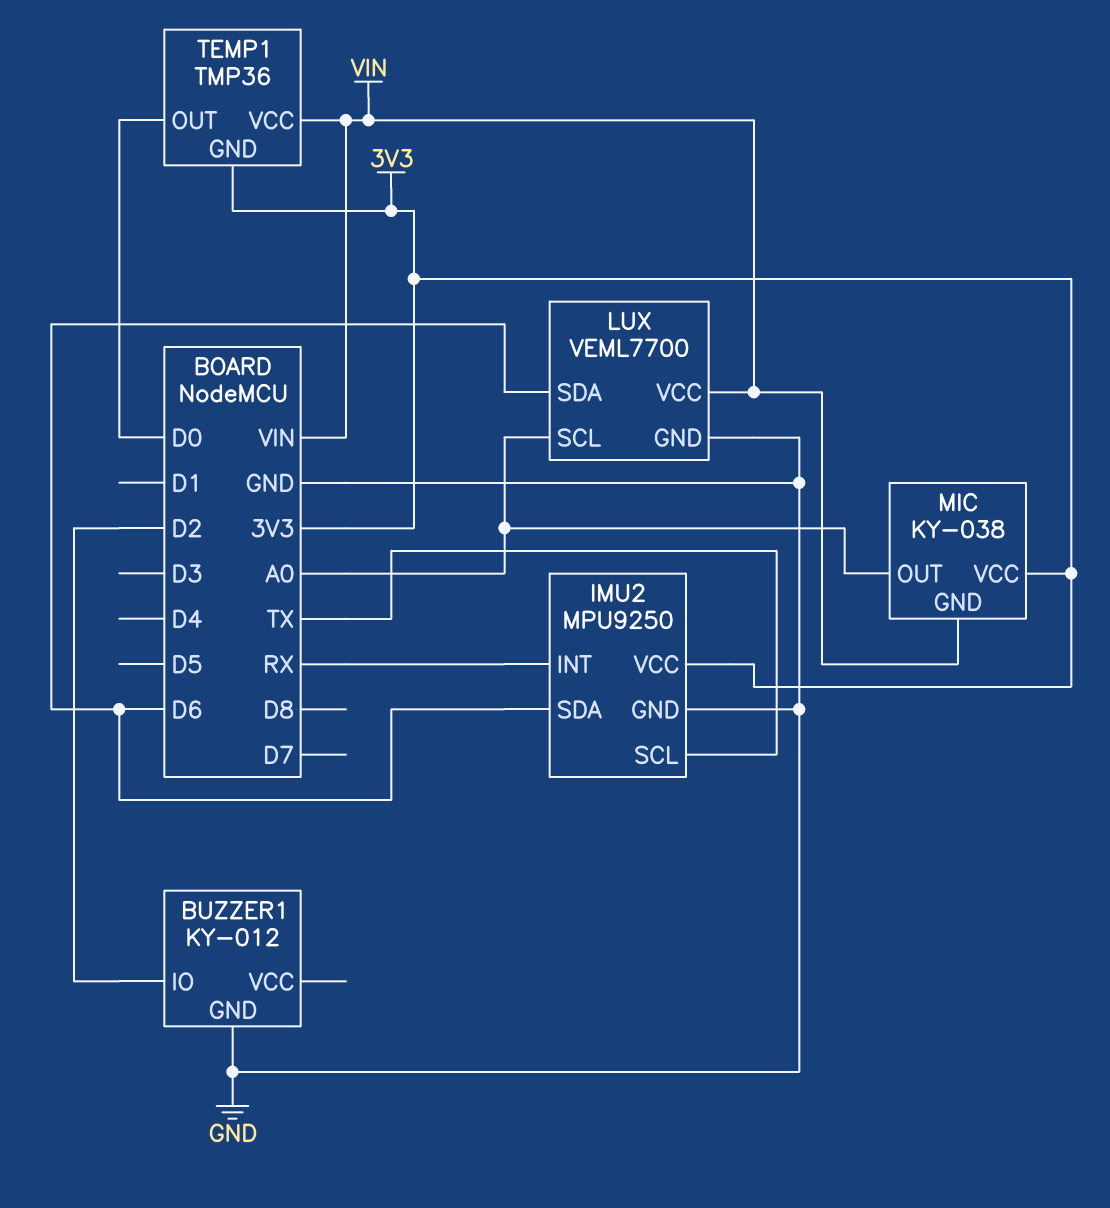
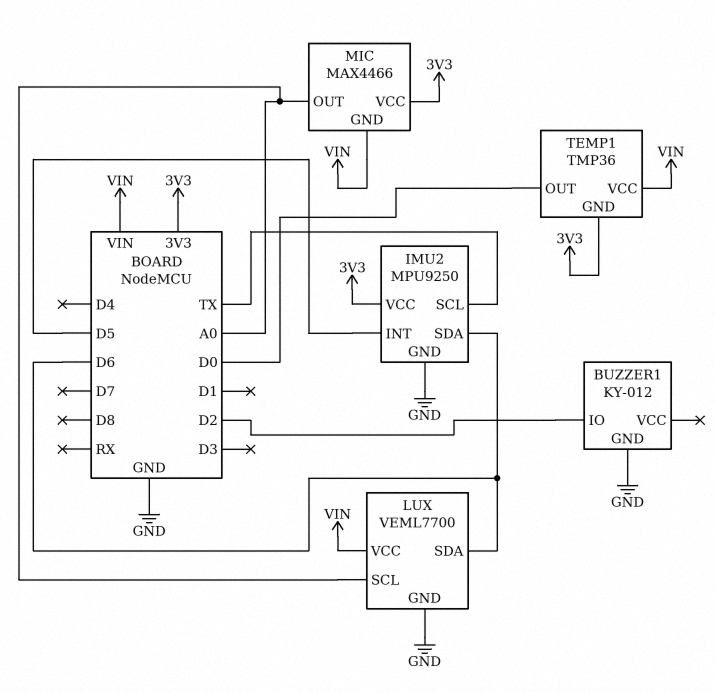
IMU2 pin INT: RX -> D5
MIC: KY-038 -> MAX4466

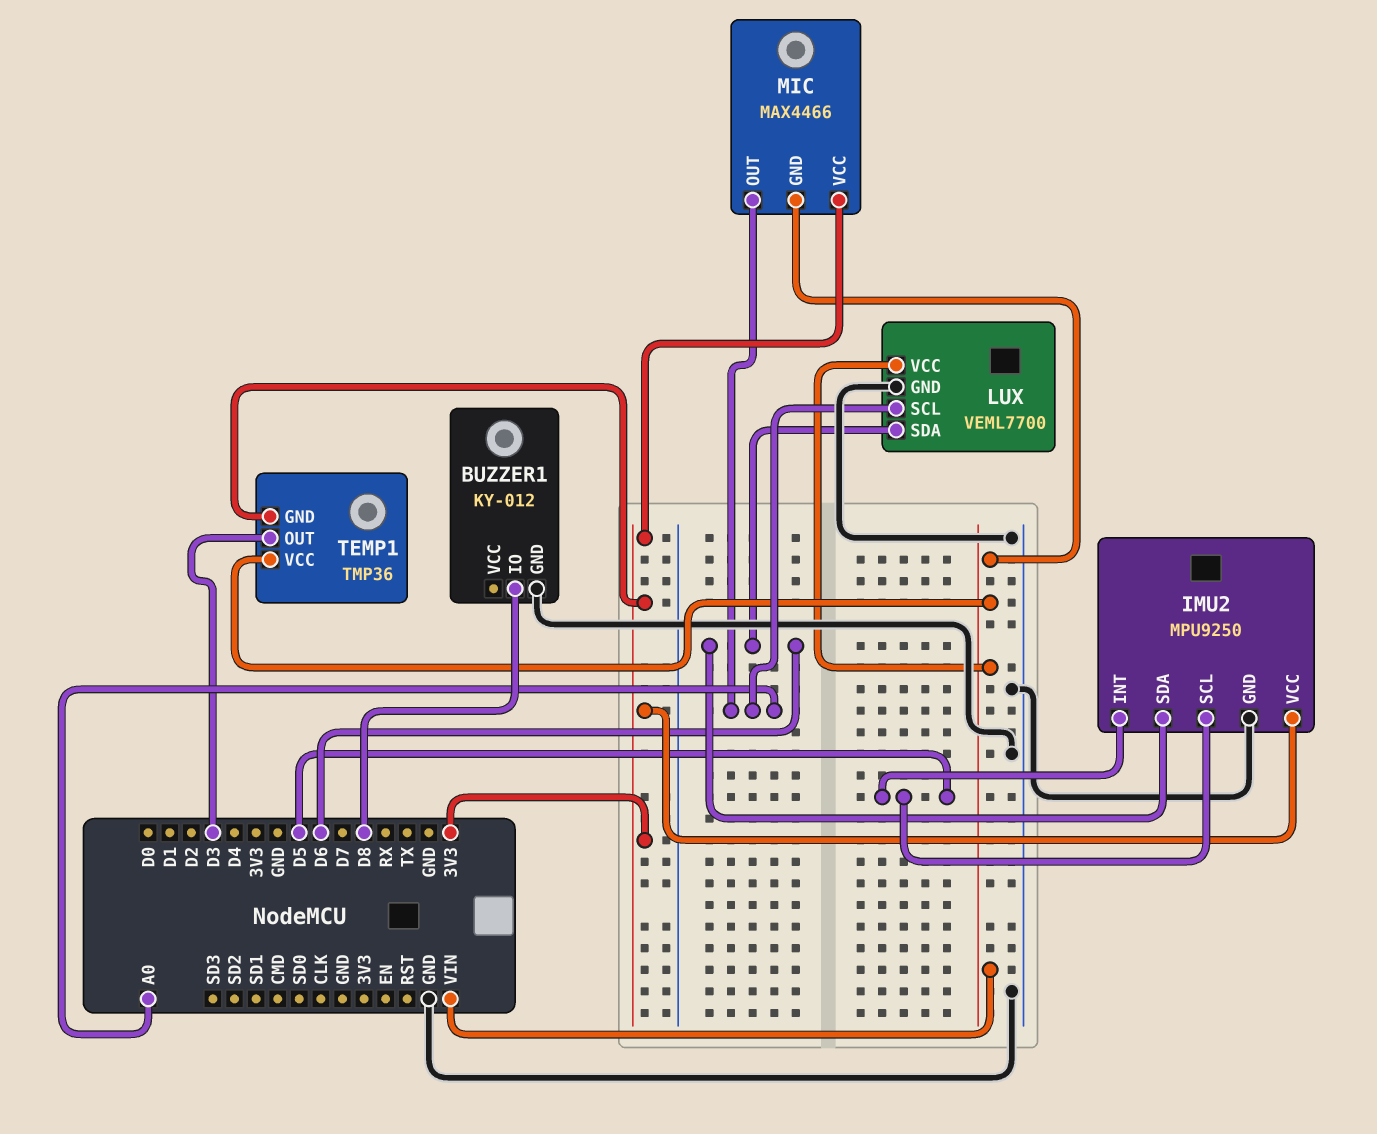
BUZZER1 pin IO: D2 -> D8
IMU2 pin SCL: TX -> D5
TEMP1 pin OUT: D0 -> D3

